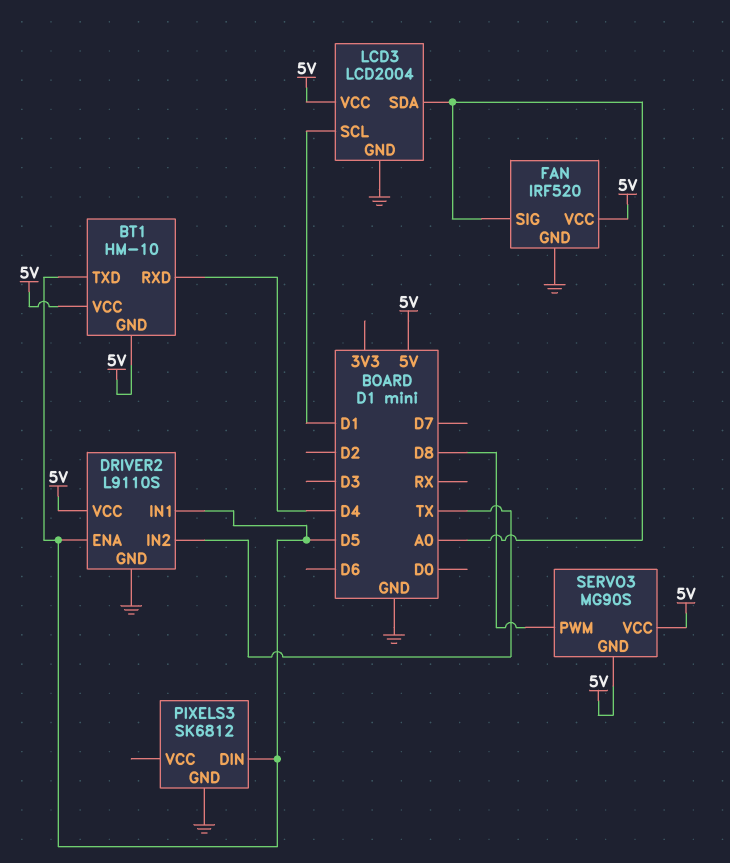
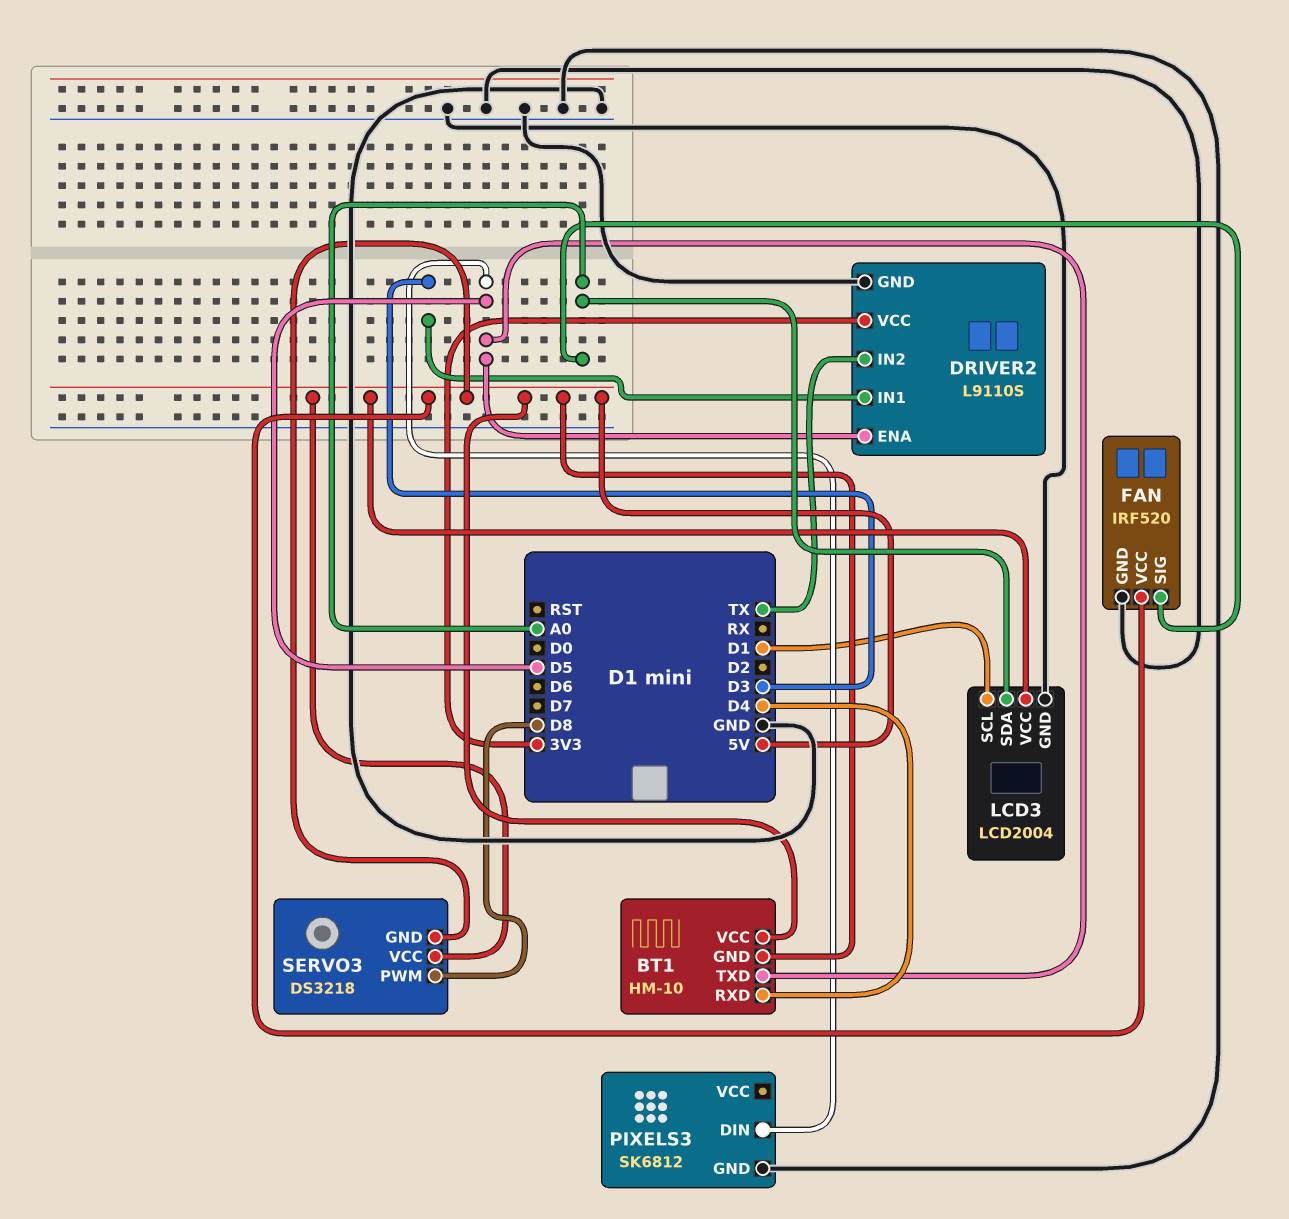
DRIVER2 pin IN1: D5 -> D3
DRIVER2 pin VCC: 5V -> 3V3
SERVO3: MG90S -> DS3218

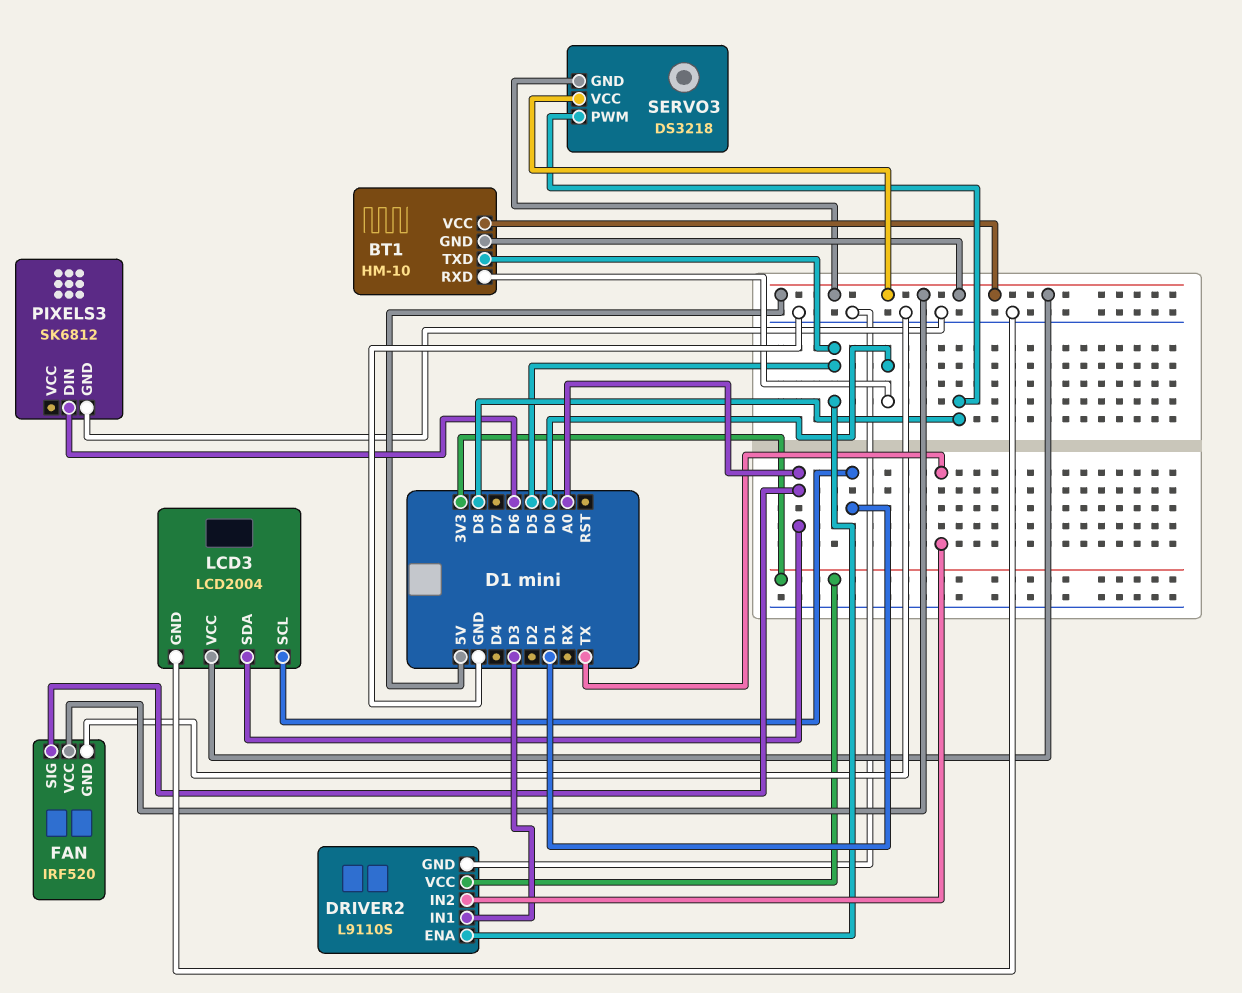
BT1 pin RXD: D4 -> D0
PIXELS3 pin DIN: D5 -> D6

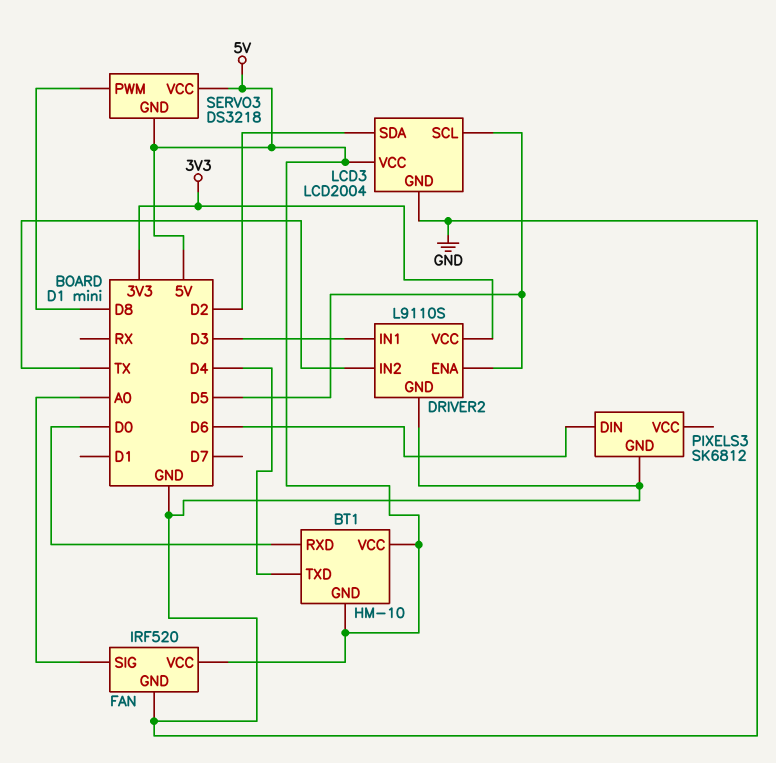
BT1 pin TXD: D5 -> D4
LCD3 pin SCL: D1 -> D5
LCD3 pin SDA: A0 -> D2

